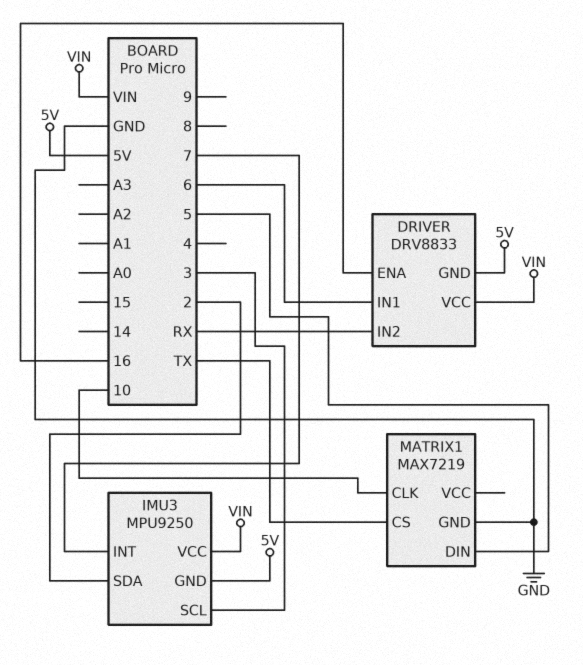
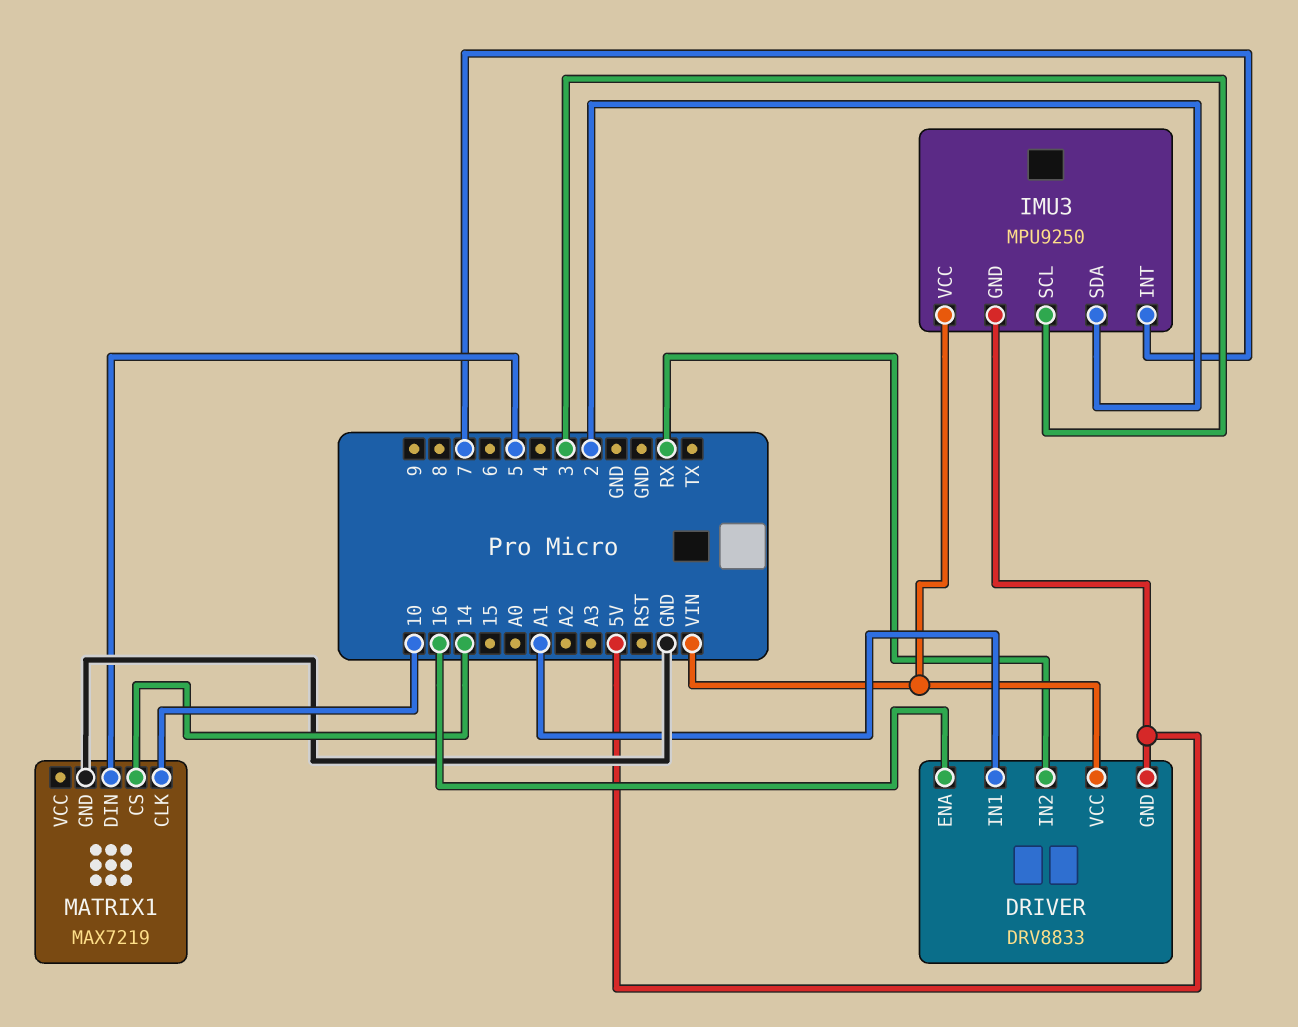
DRIVER pin IN1: 6 -> A1
MATRIX1 pin CS: TX -> 14

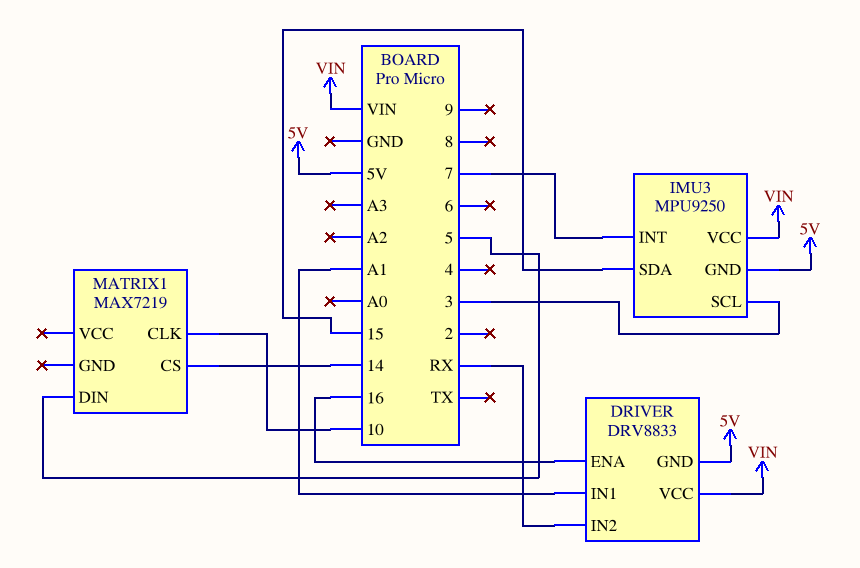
IMU3 pin SDA: 2 -> 15
MATRIX1 pin GND: GND -> none

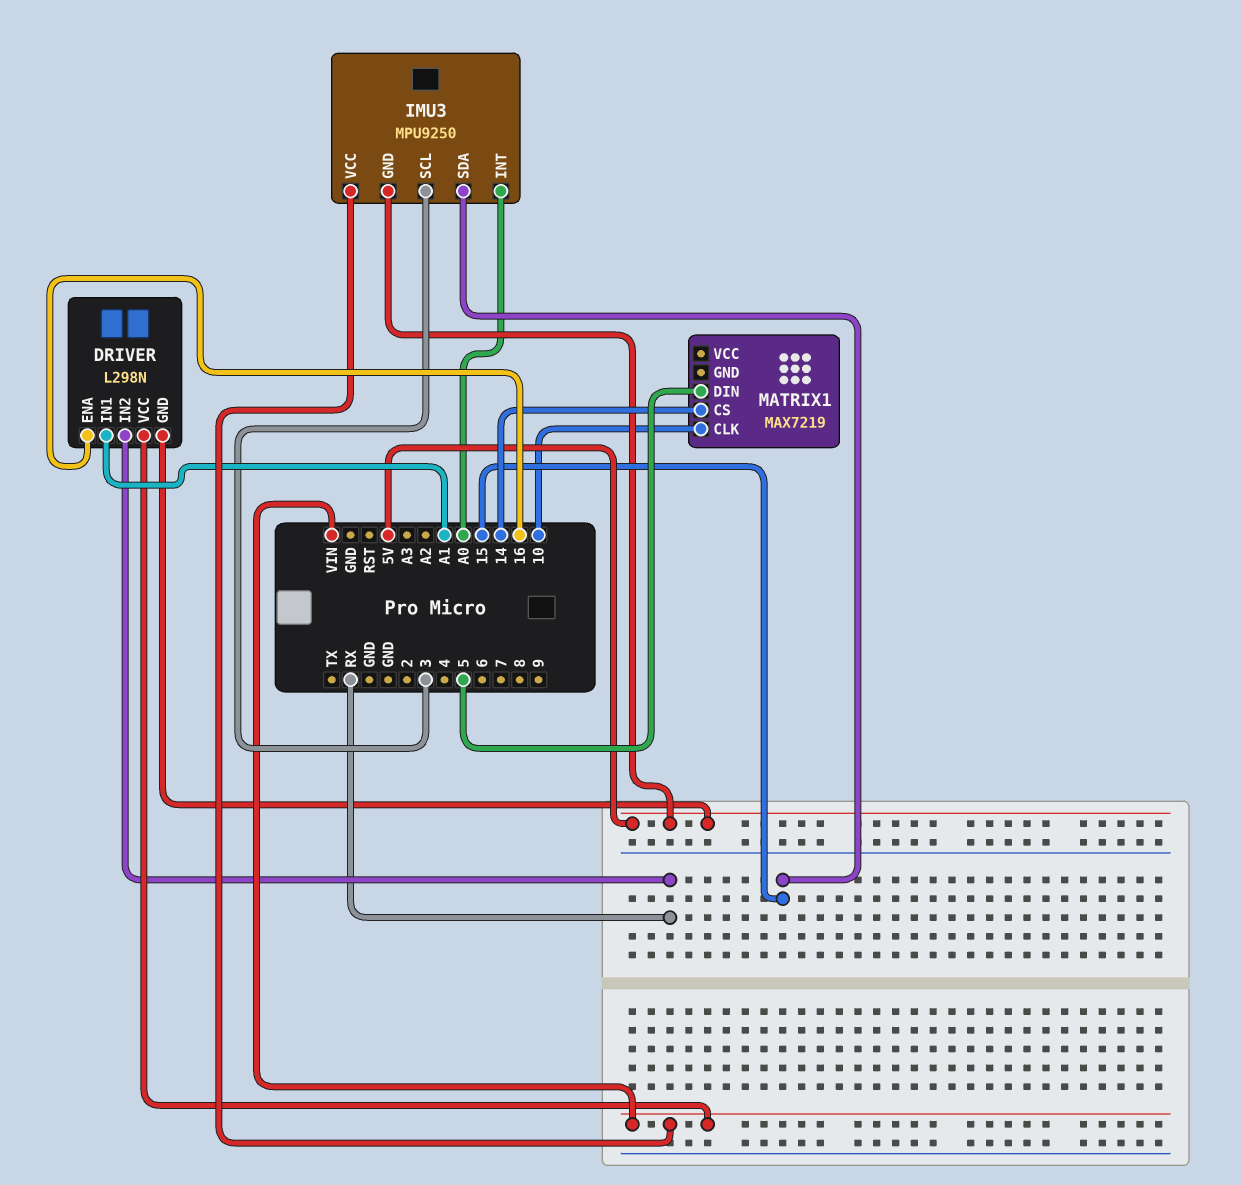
DRIVER: DRV8833 -> L298N
IMU3 pin INT: 7 -> A0

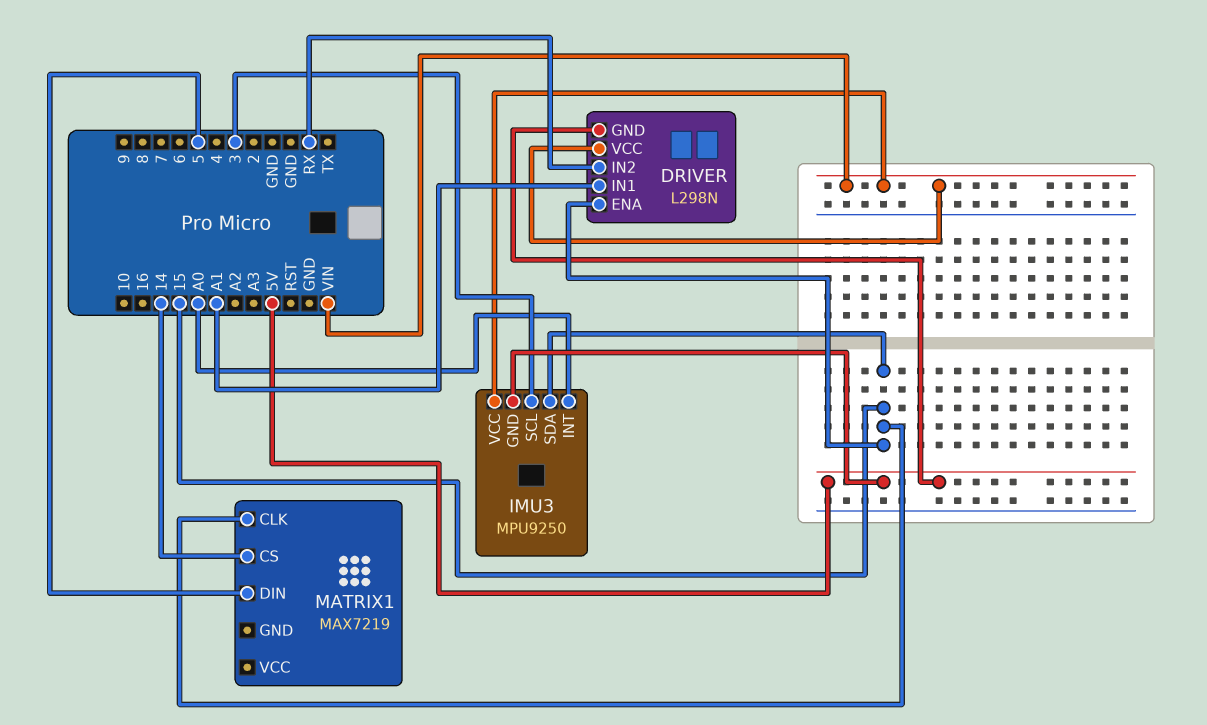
DRIVER pin ENA: 16 -> 15
MATRIX1 pin CLK: 10 -> 15

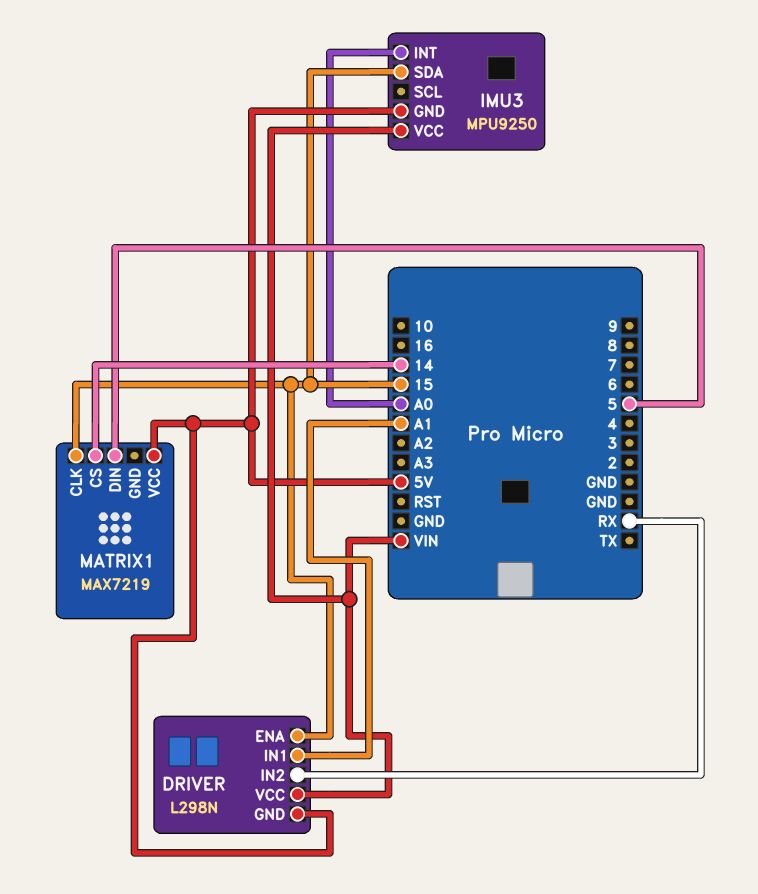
IMU3 pin SCL: 3 -> none
MATRIX1 pin VCC: none -> 5V

